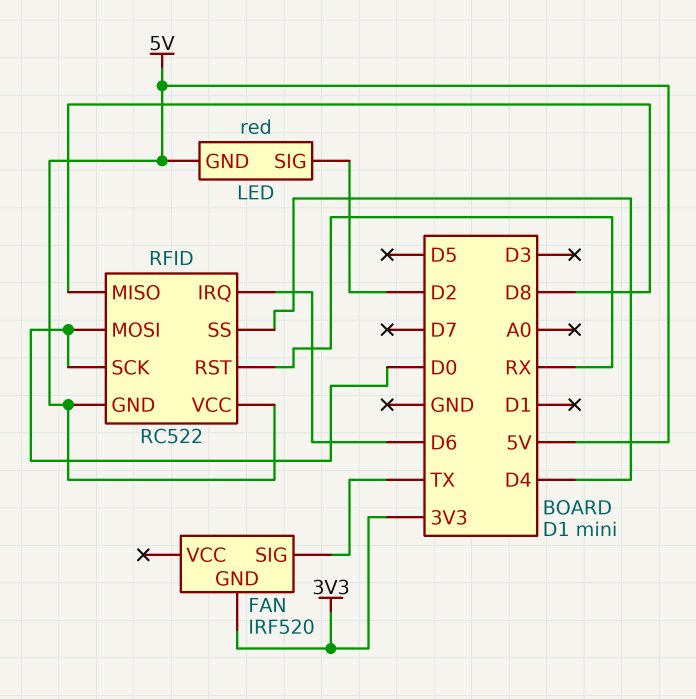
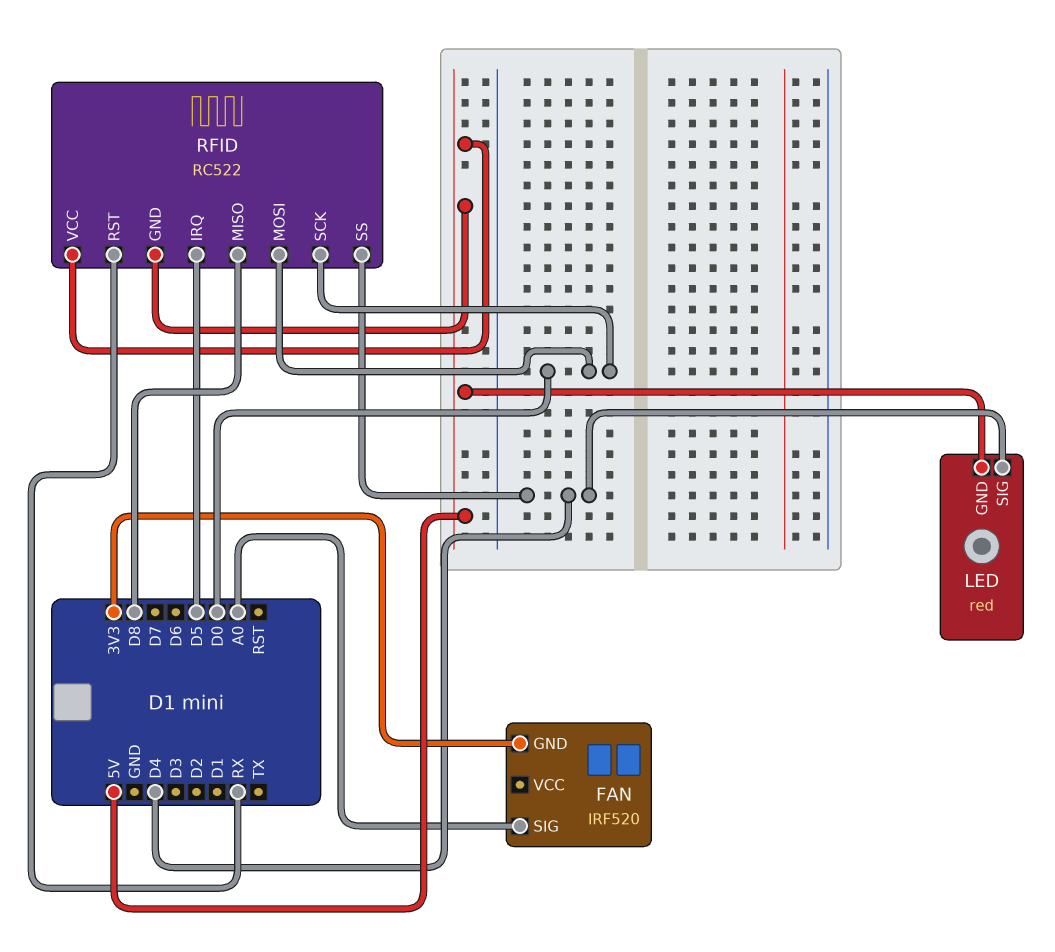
FAN pin SIG: TX -> A0
LED pin SIG: D2 -> D4
RFID pin IRQ: D6 -> D5

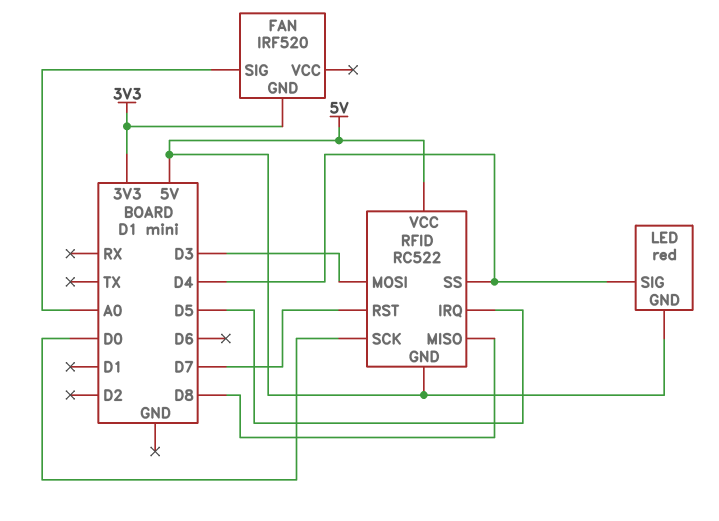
RFID pin MOSI: D0 -> D3
RFID pin RST: RX -> D7

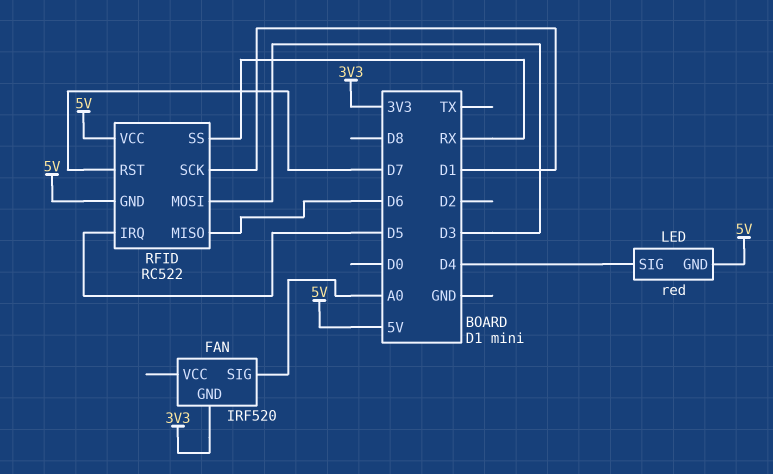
RFID pin MISO: D8 -> D6
RFID pin SCK: D0 -> D1
RFID pin SS: D4 -> RX

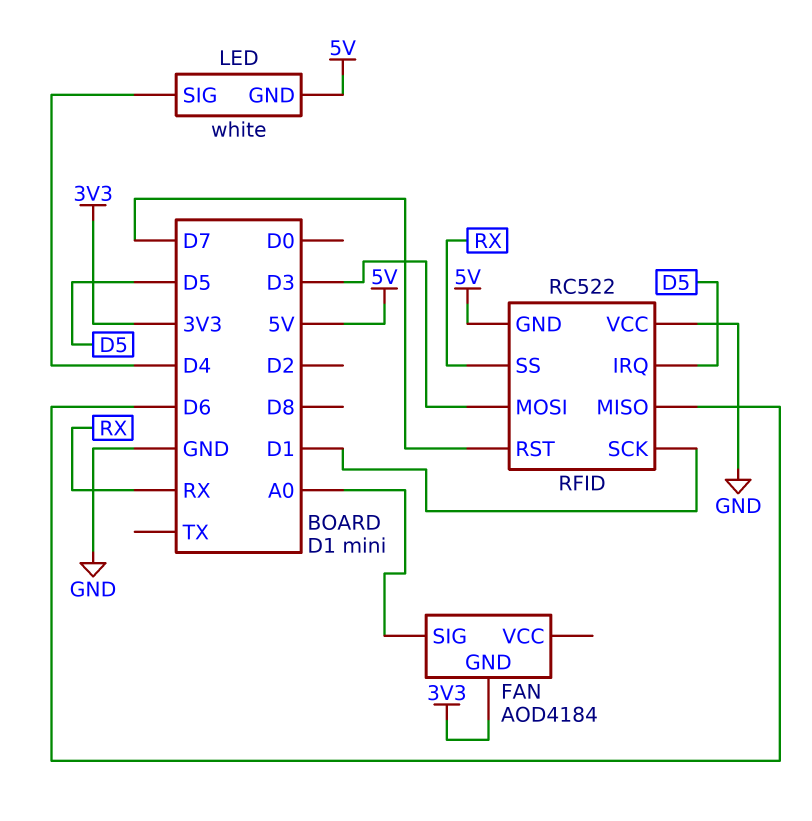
FAN: IRF520 -> AOD4184
LED: red -> white
RFID pin VCC: 5V -> GND

